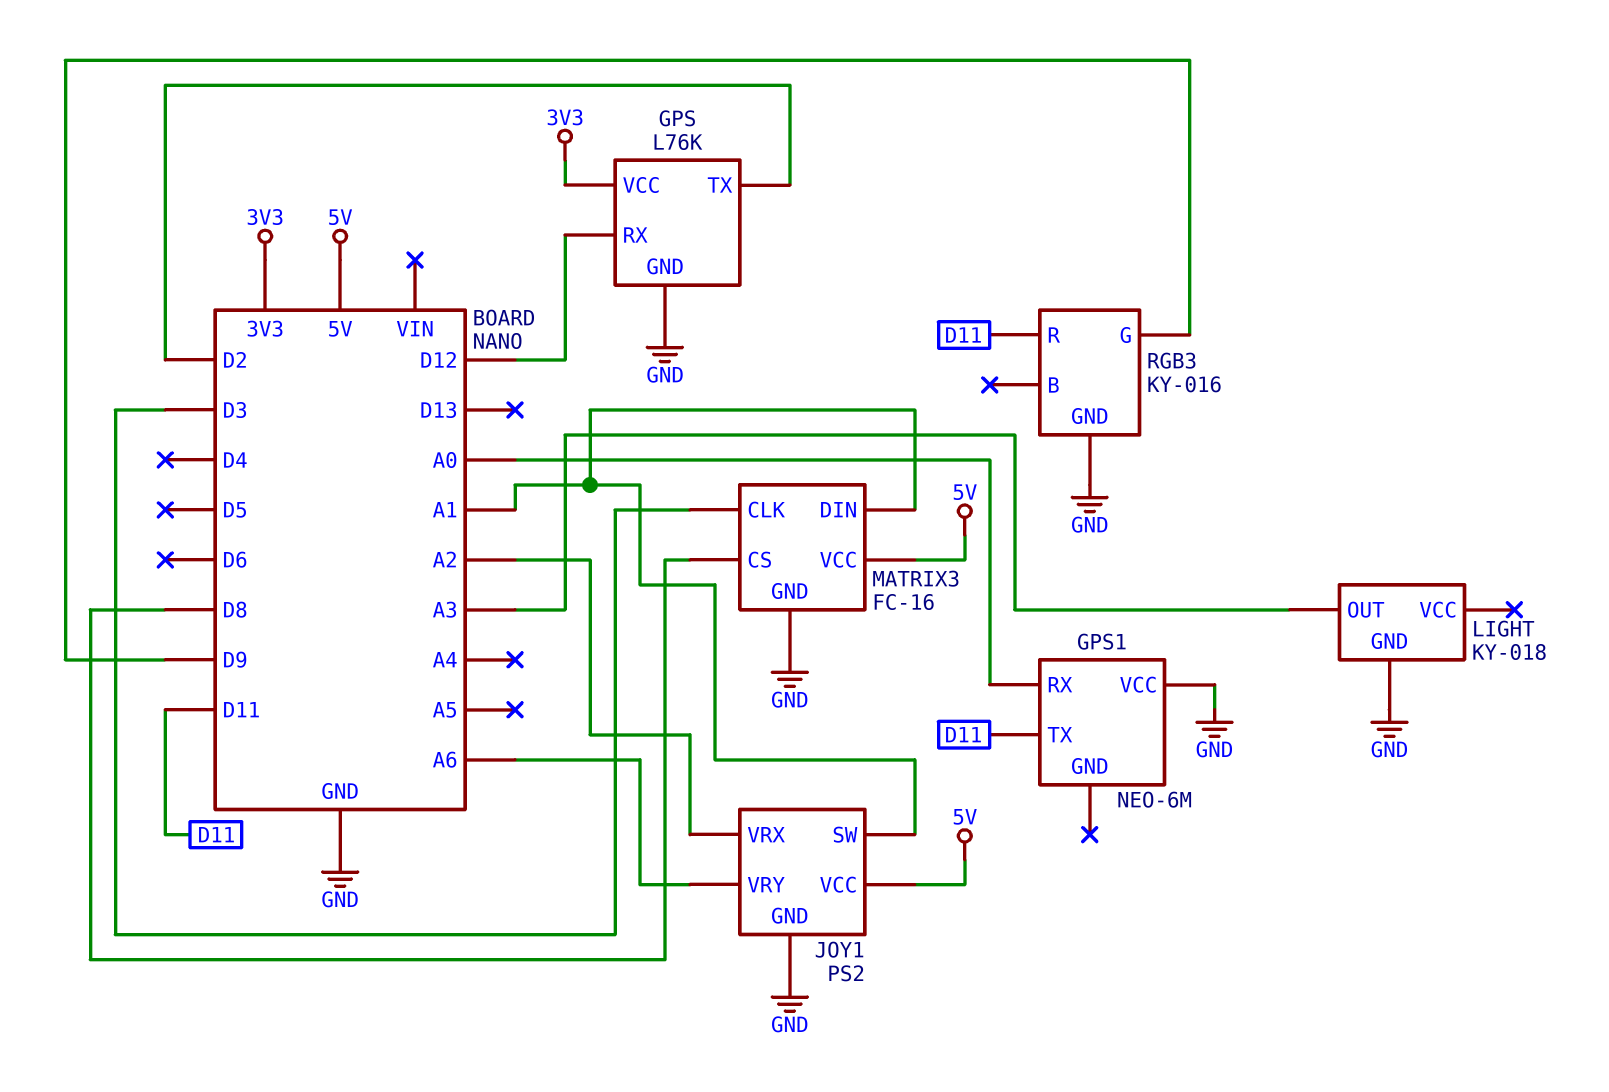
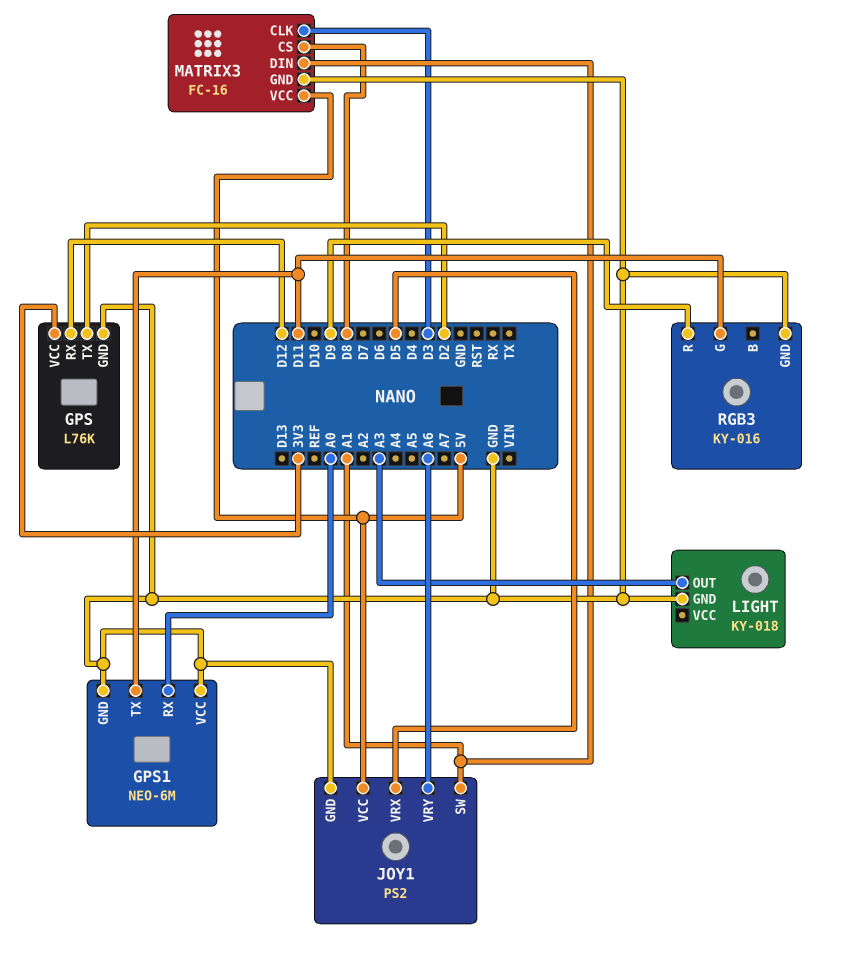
GPS1 pin GND: none -> GND
JOY1 pin VRX: A2 -> D5
RGB3 pin G: D9 -> D11
RGB3 pin R: D11 -> D9

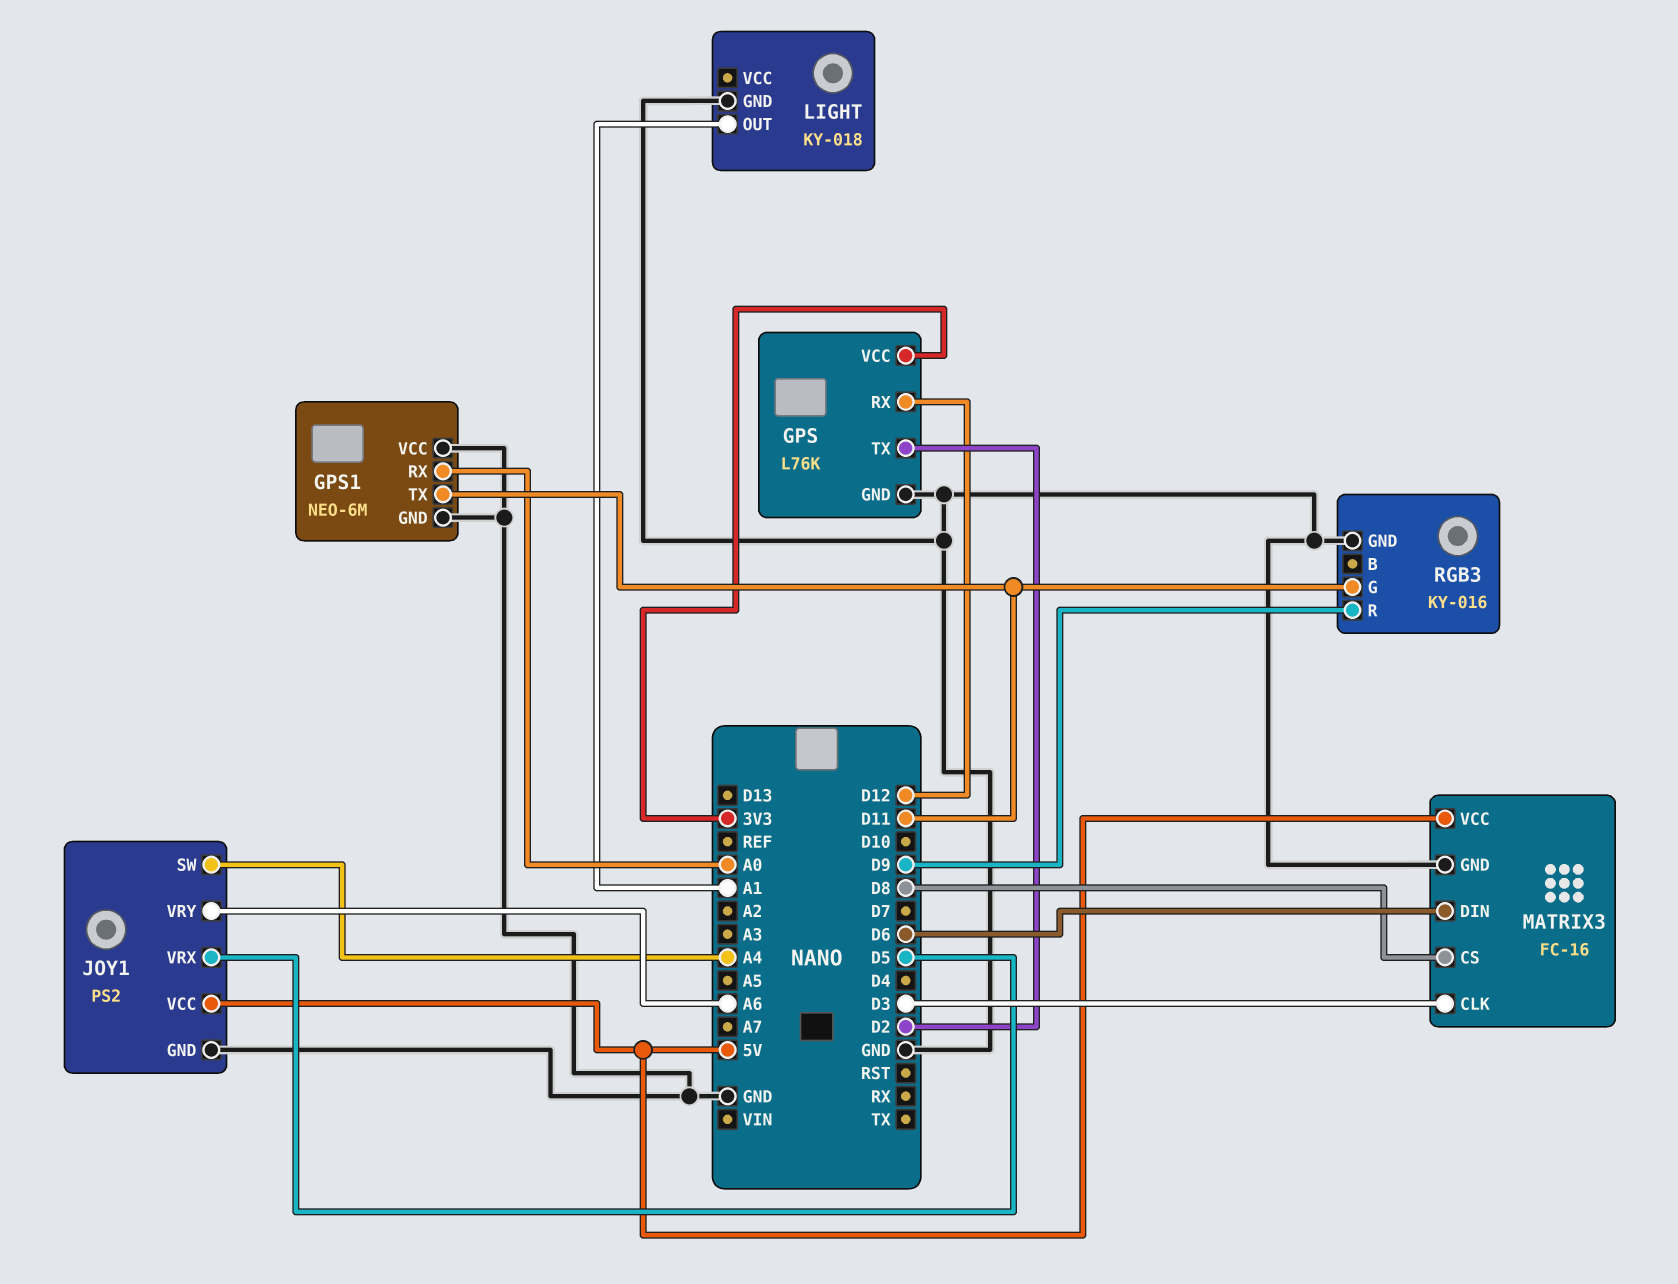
JOY1 pin SW: A1 -> A4
LIGHT pin OUT: A3 -> A1
MATRIX3 pin DIN: A1 -> D6

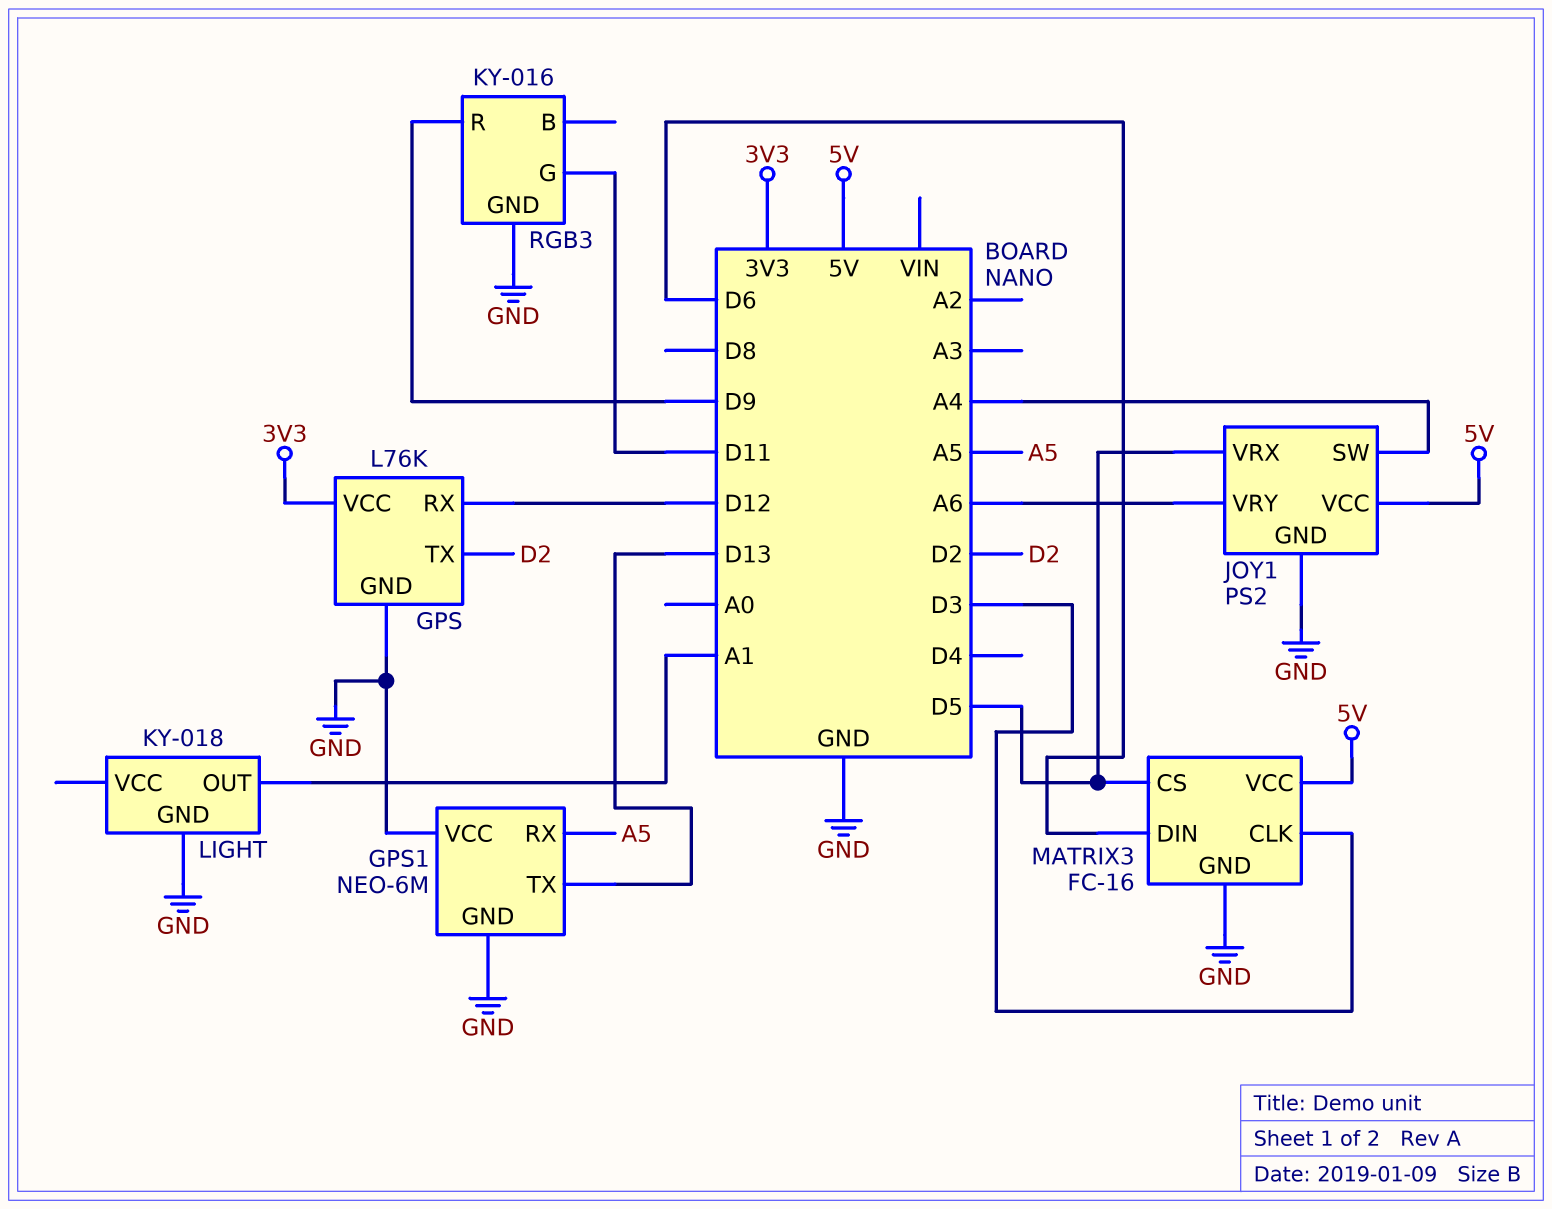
GPS1 pin RX: A0 -> A5
GPS1 pin TX: D11 -> D13
MATRIX3 pin CS: D8 -> D5

